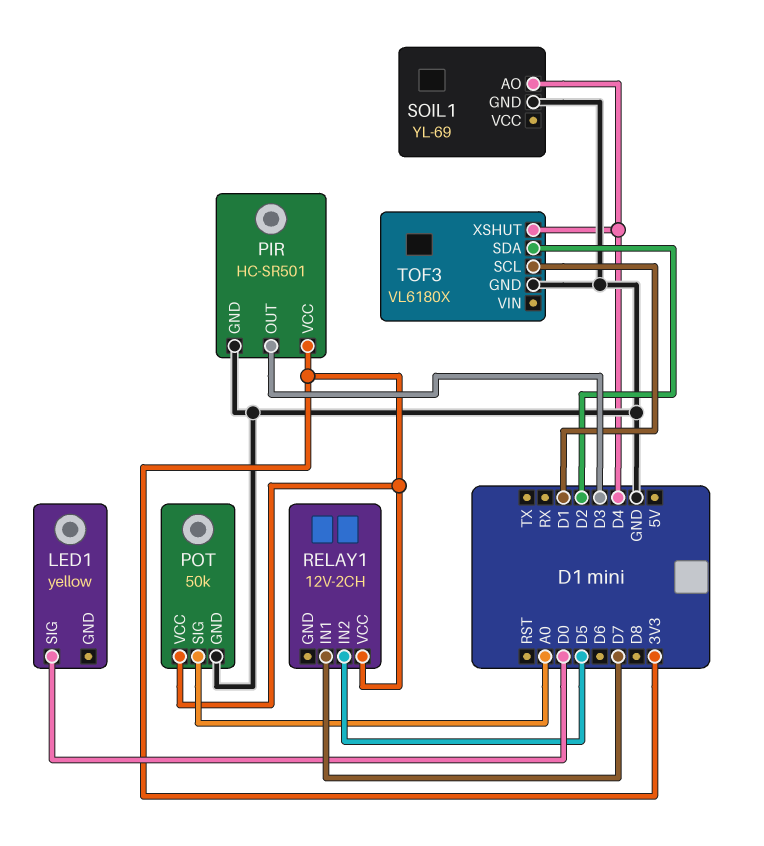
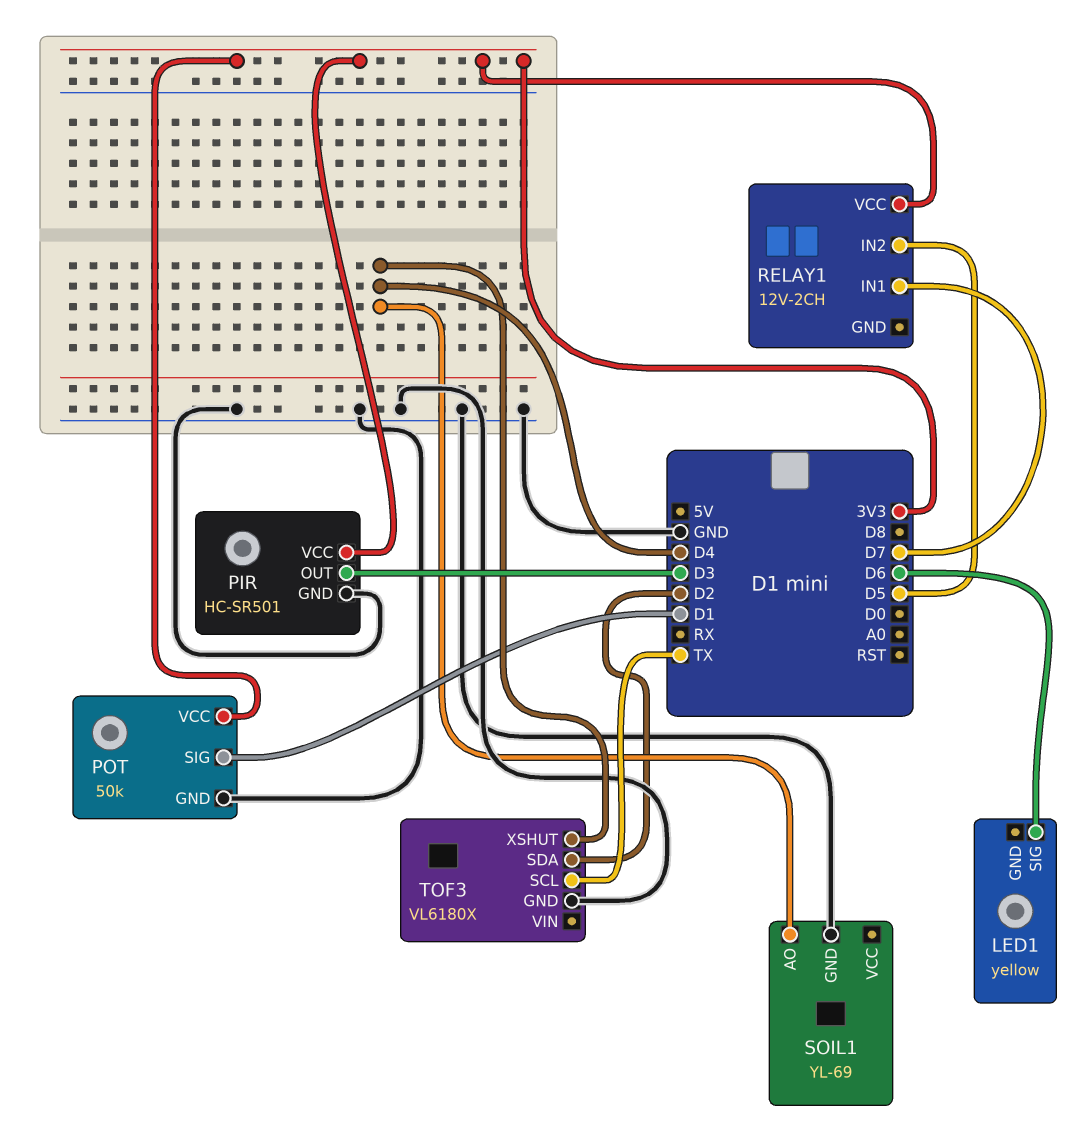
LED1 pin SIG: D0 -> D6
POT pin SIG: A0 -> D1
TOF3 pin SCL: D1 -> TX

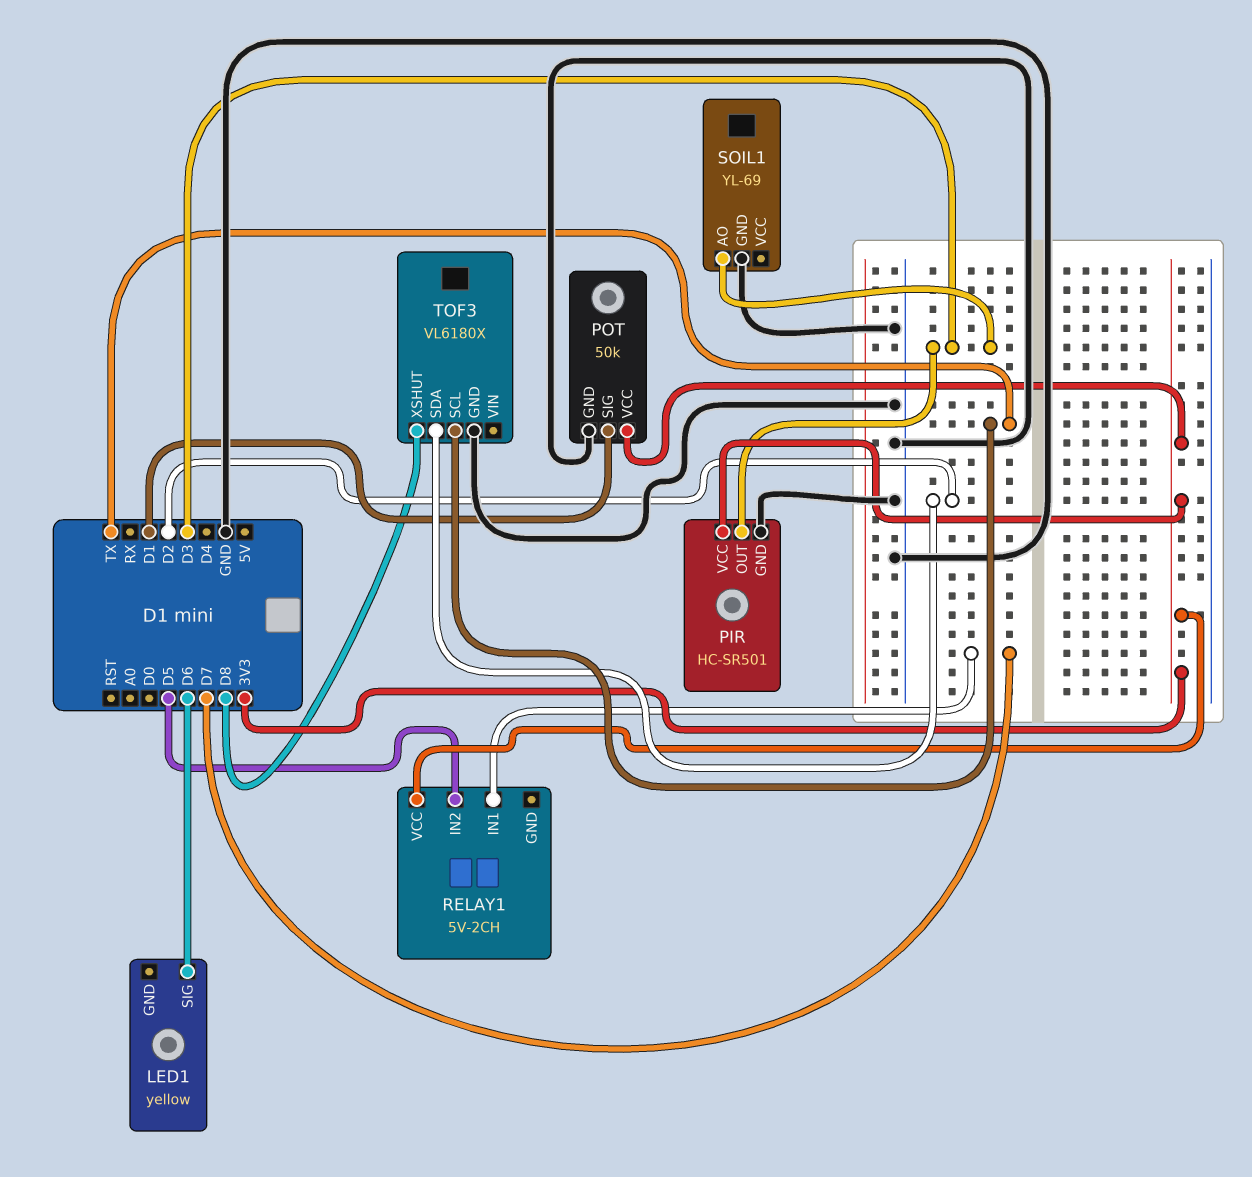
RELAY1: 12V-2CH -> 5V-2CH
SOIL1 pin AO: D4 -> D3
TOF3 pin XSHUT: D4 -> D8

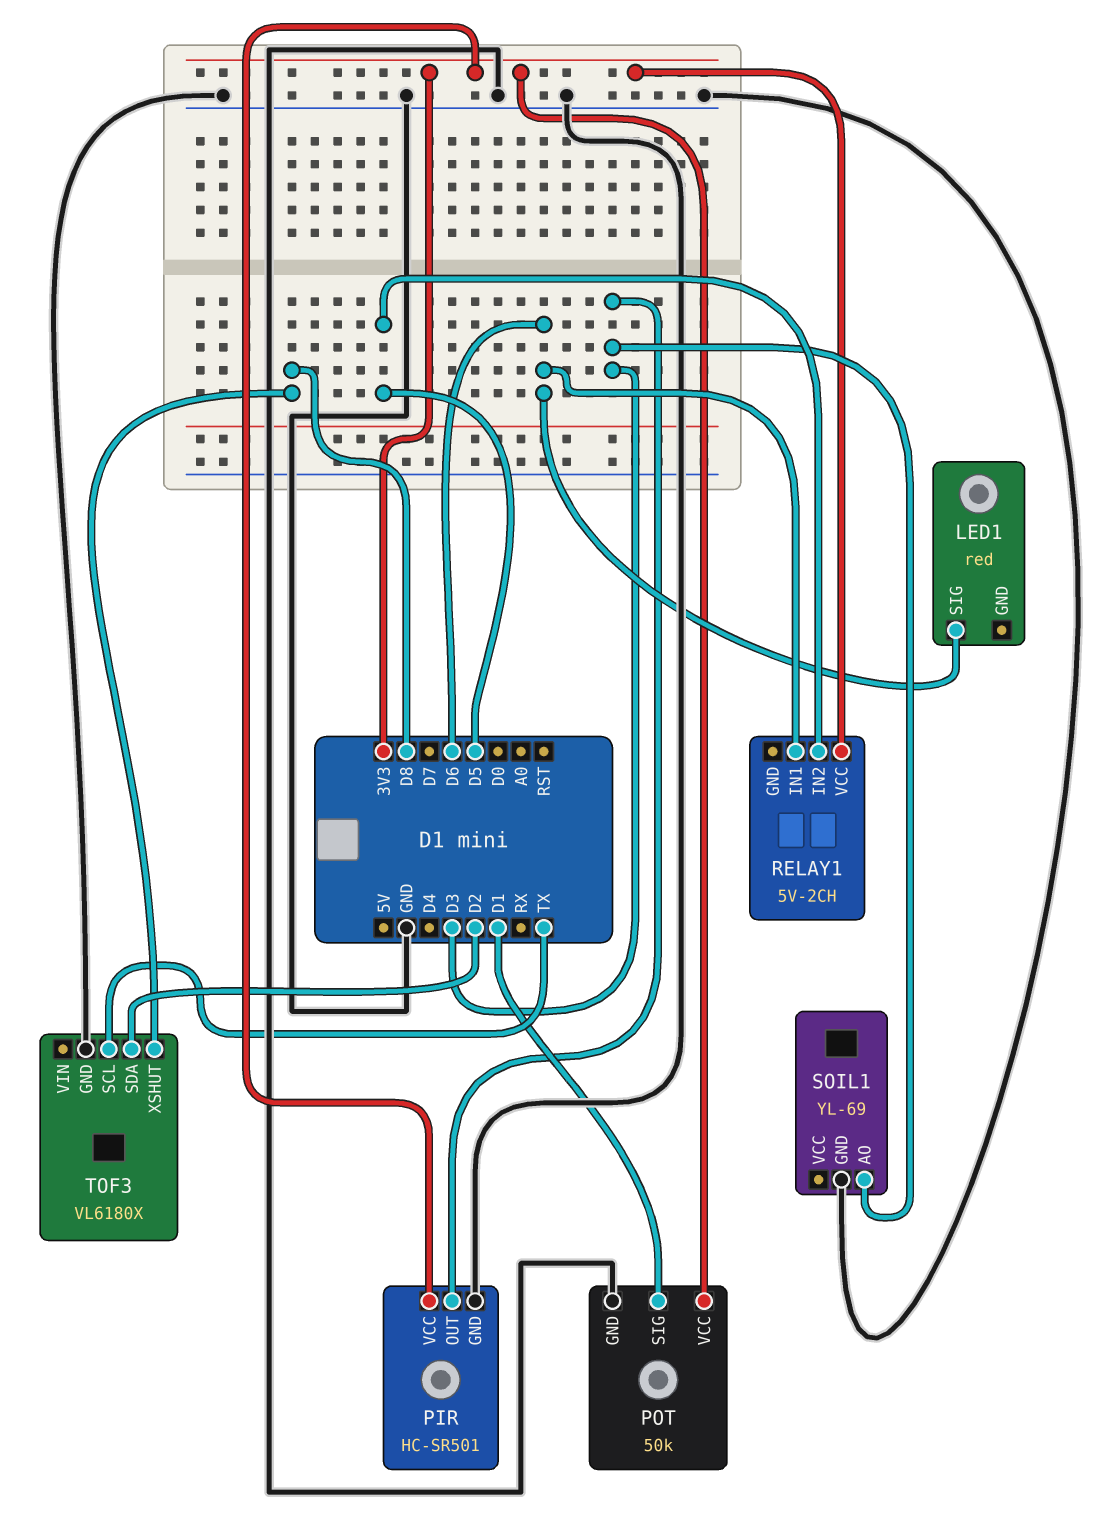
LED1: yellow -> red
RELAY1 pin IN1: D7 -> D6

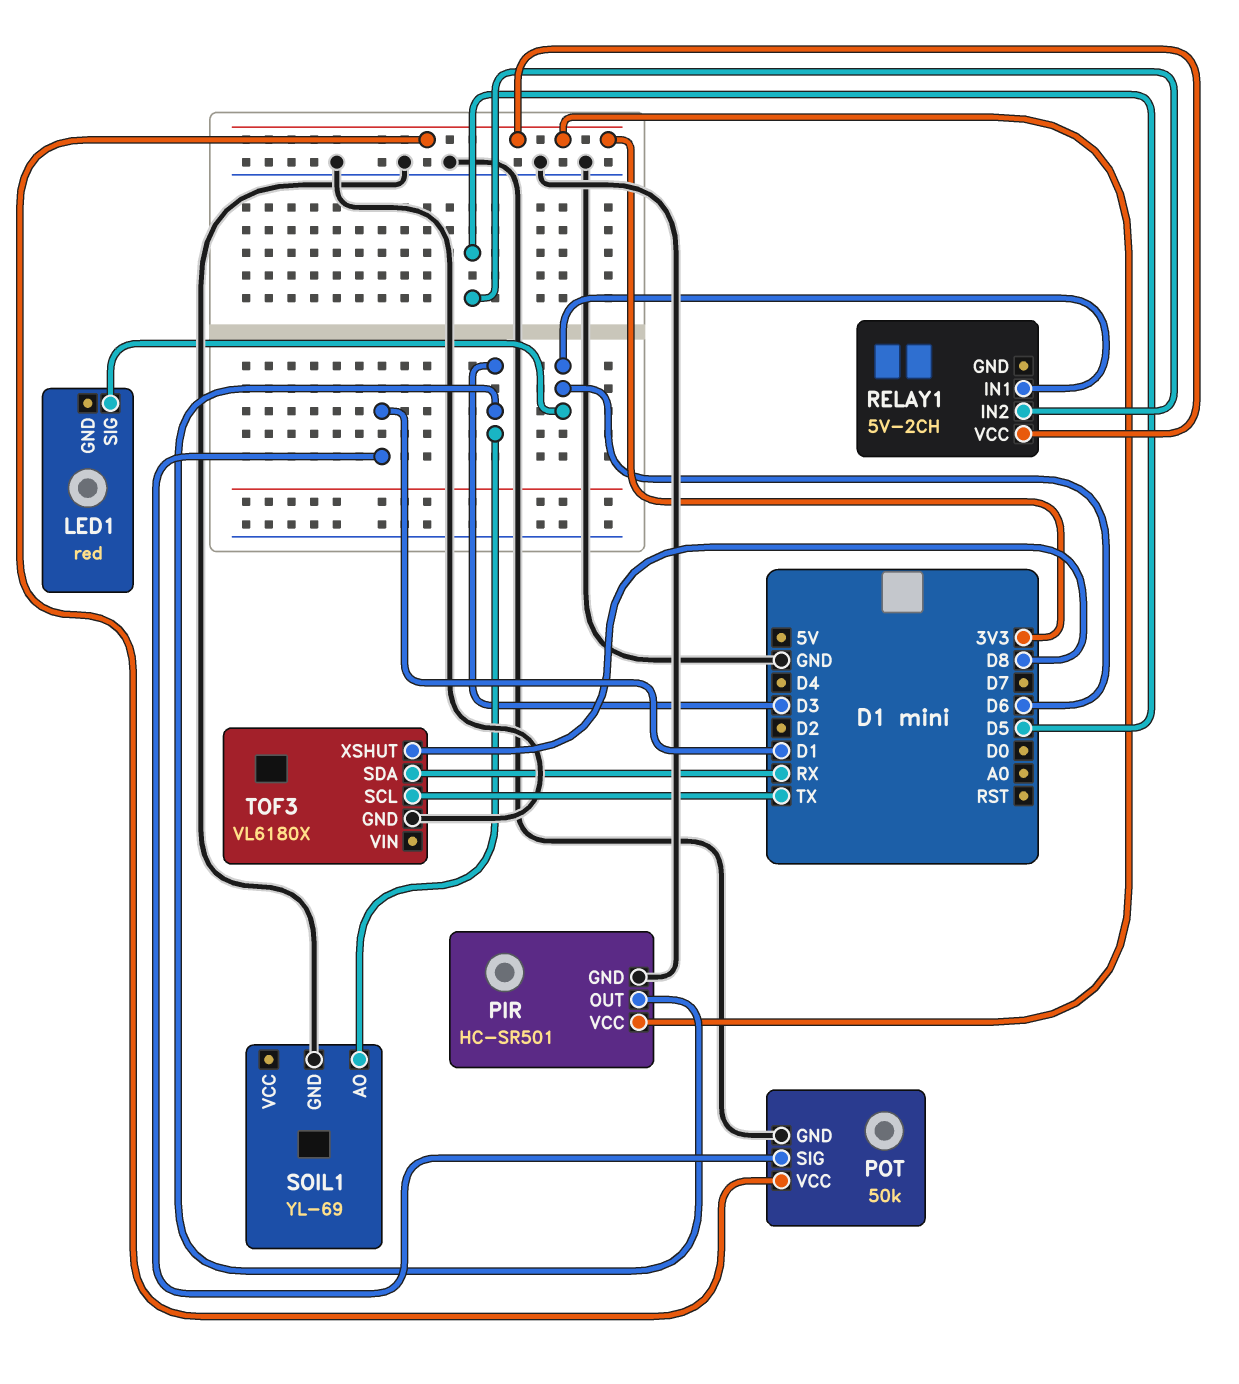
TOF3 pin SDA: D2 -> RX

